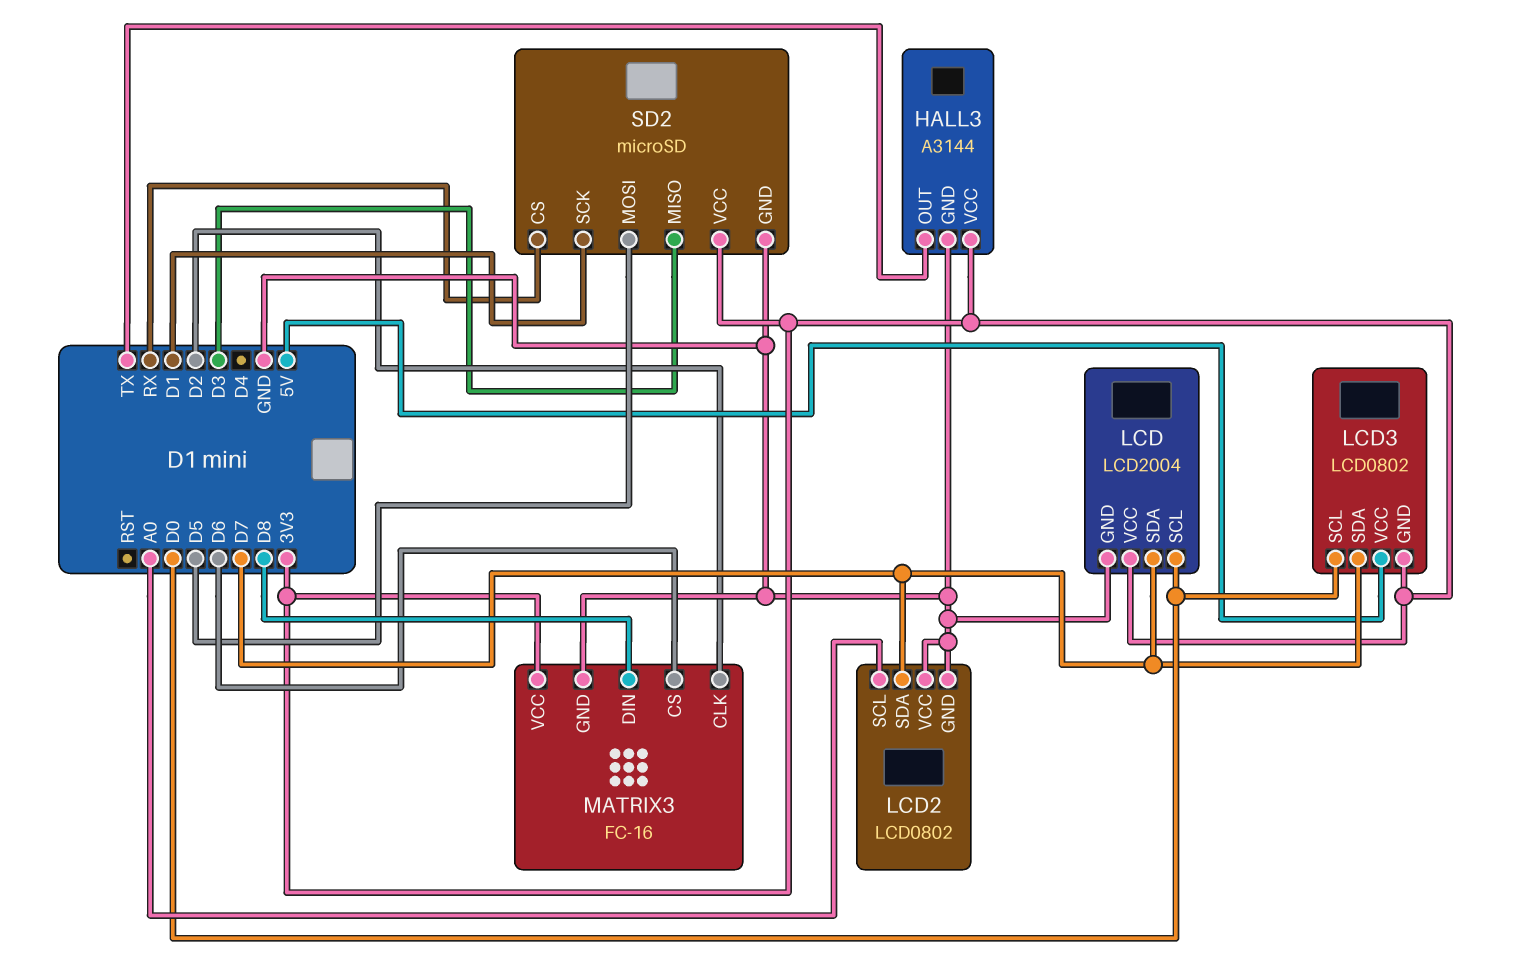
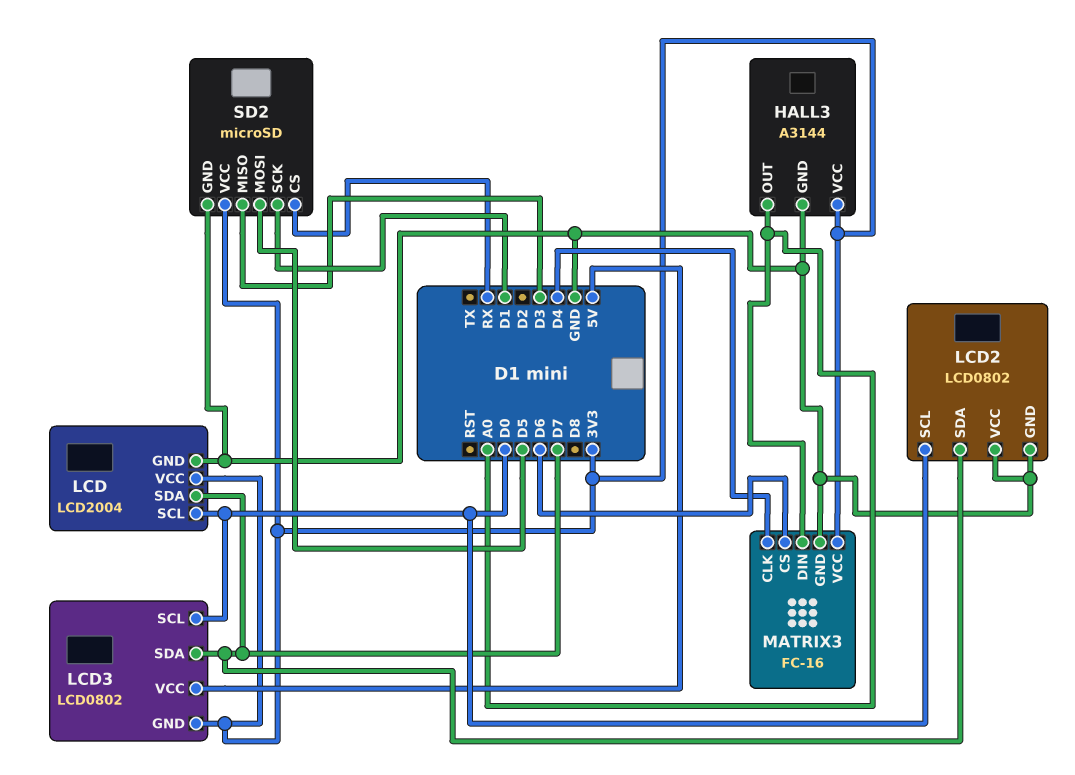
HALL3 pin OUT: TX -> A0
LCD2 pin SCL: A0 -> D0
MATRIX3 pin CLK: D2 -> D4
MATRIX3 pin DIN: D8 -> A0

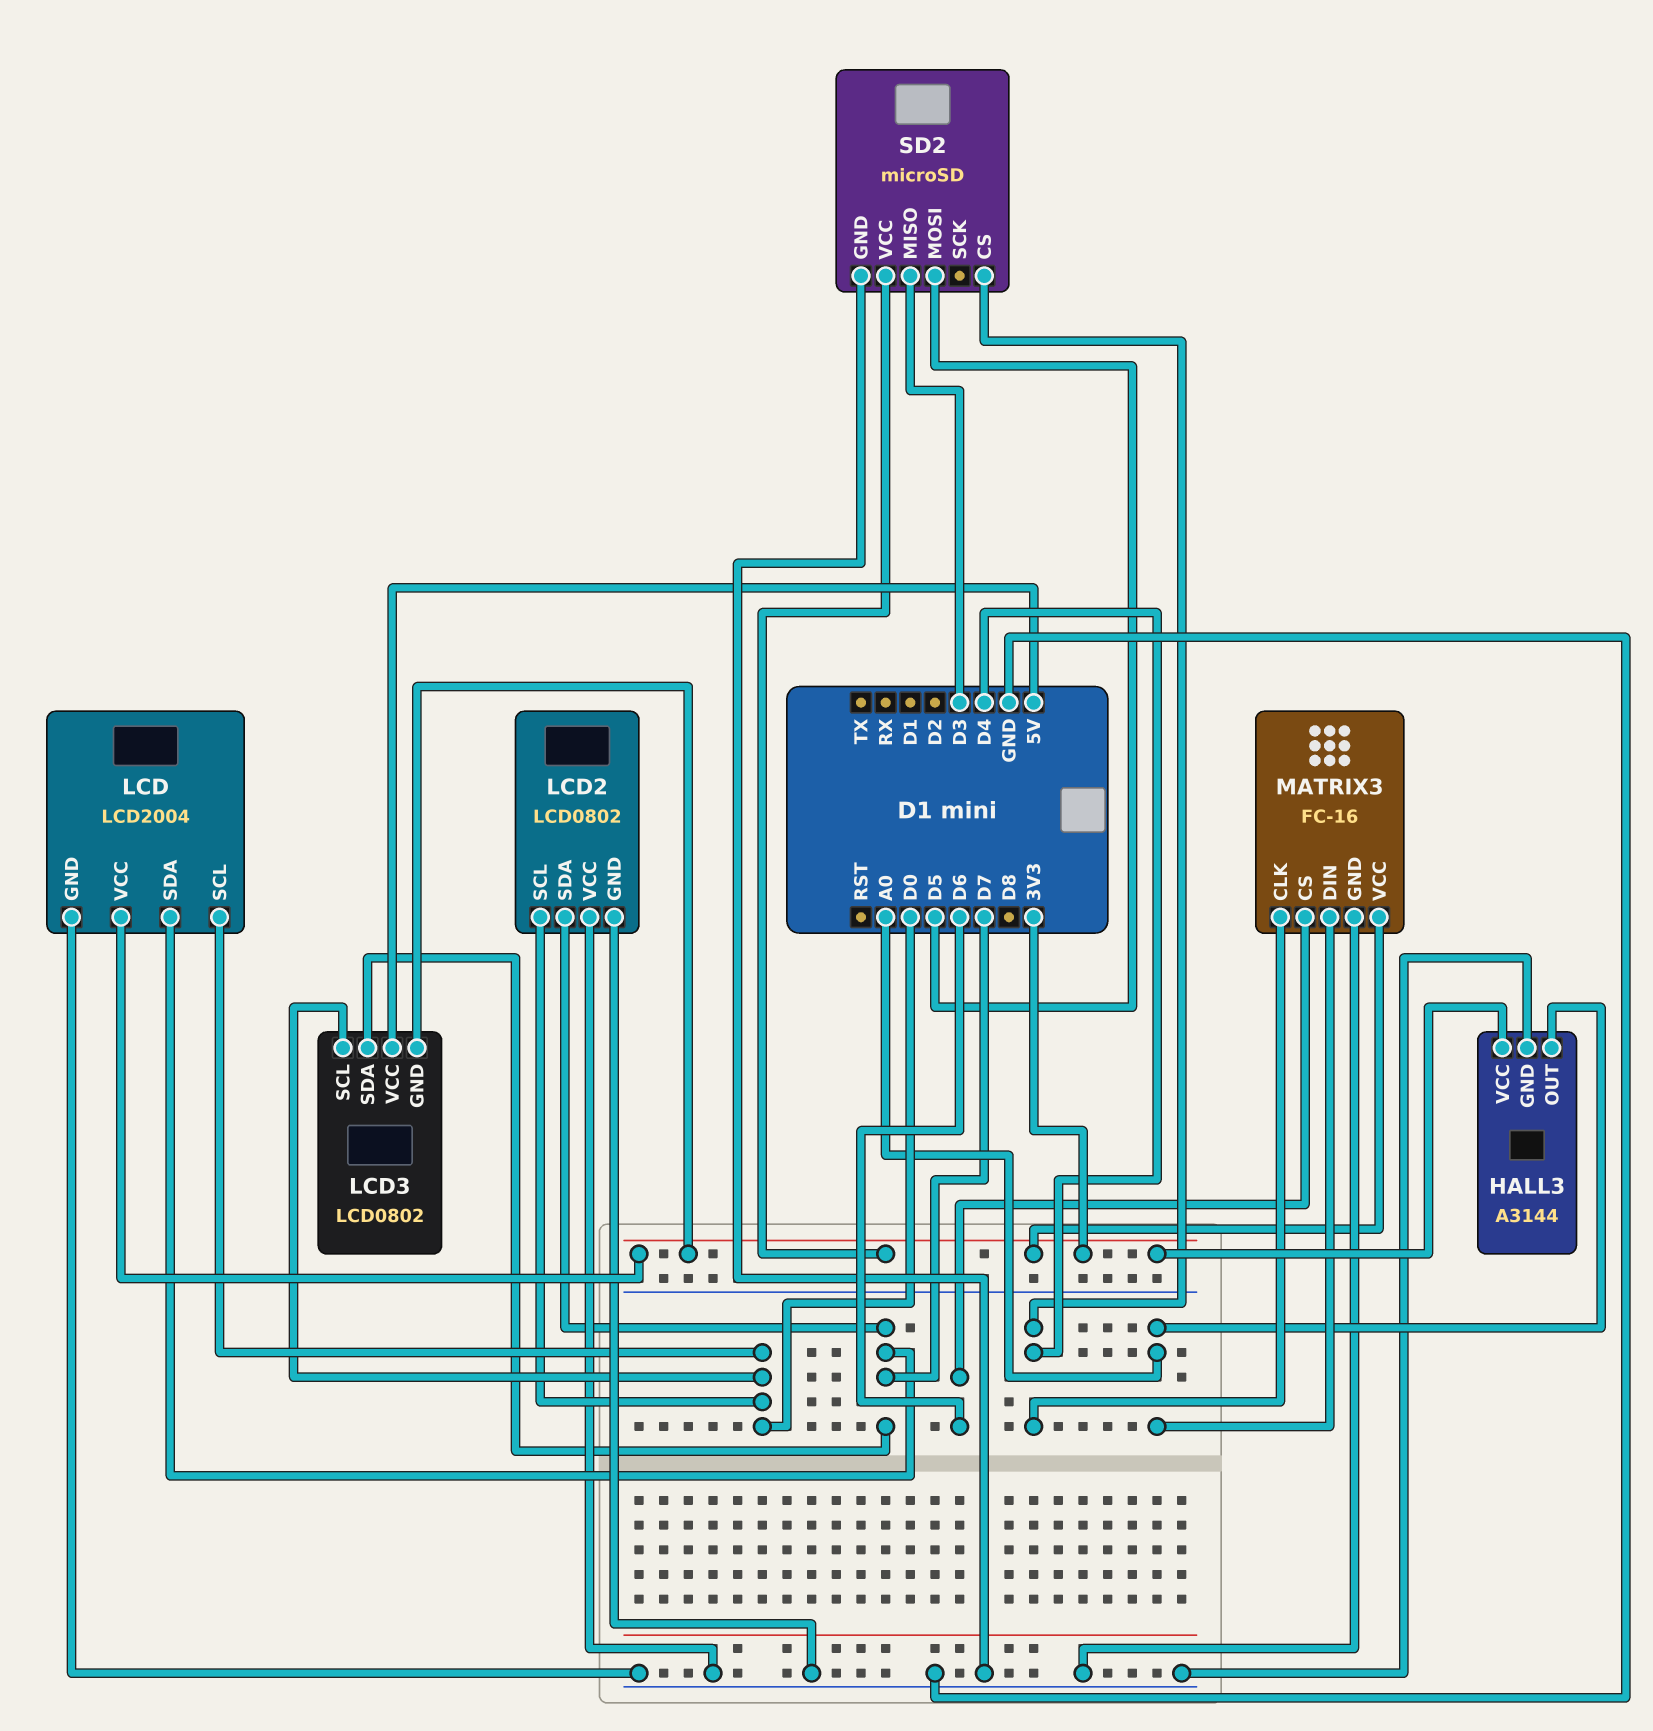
SD2 pin CS: RX -> D4
SD2 pin SCK: D1 -> none

